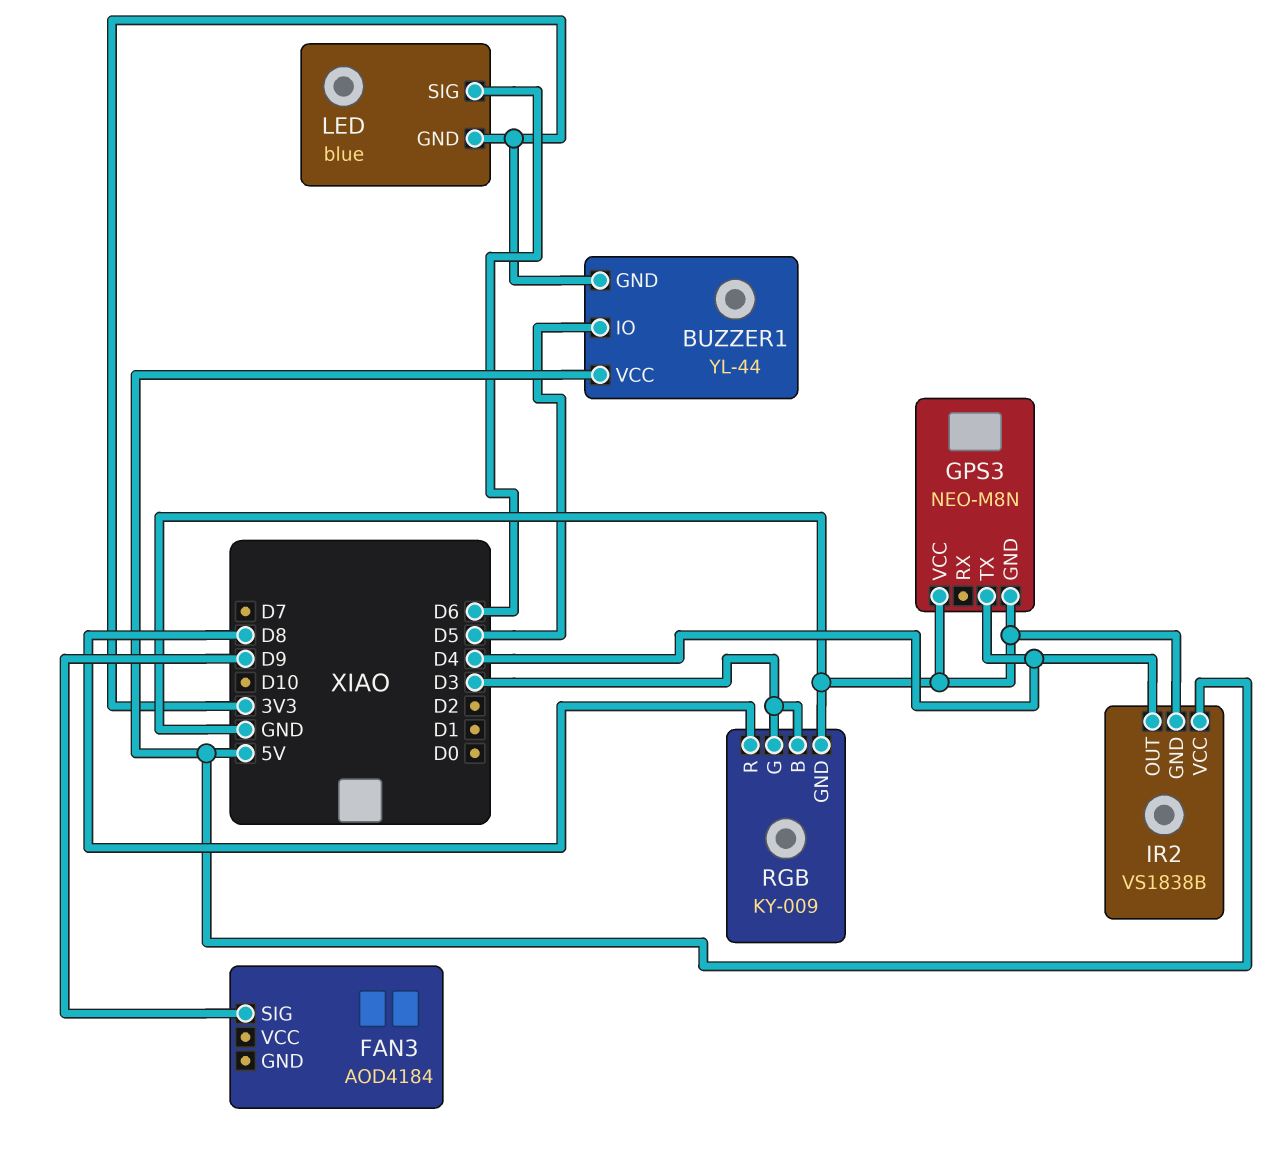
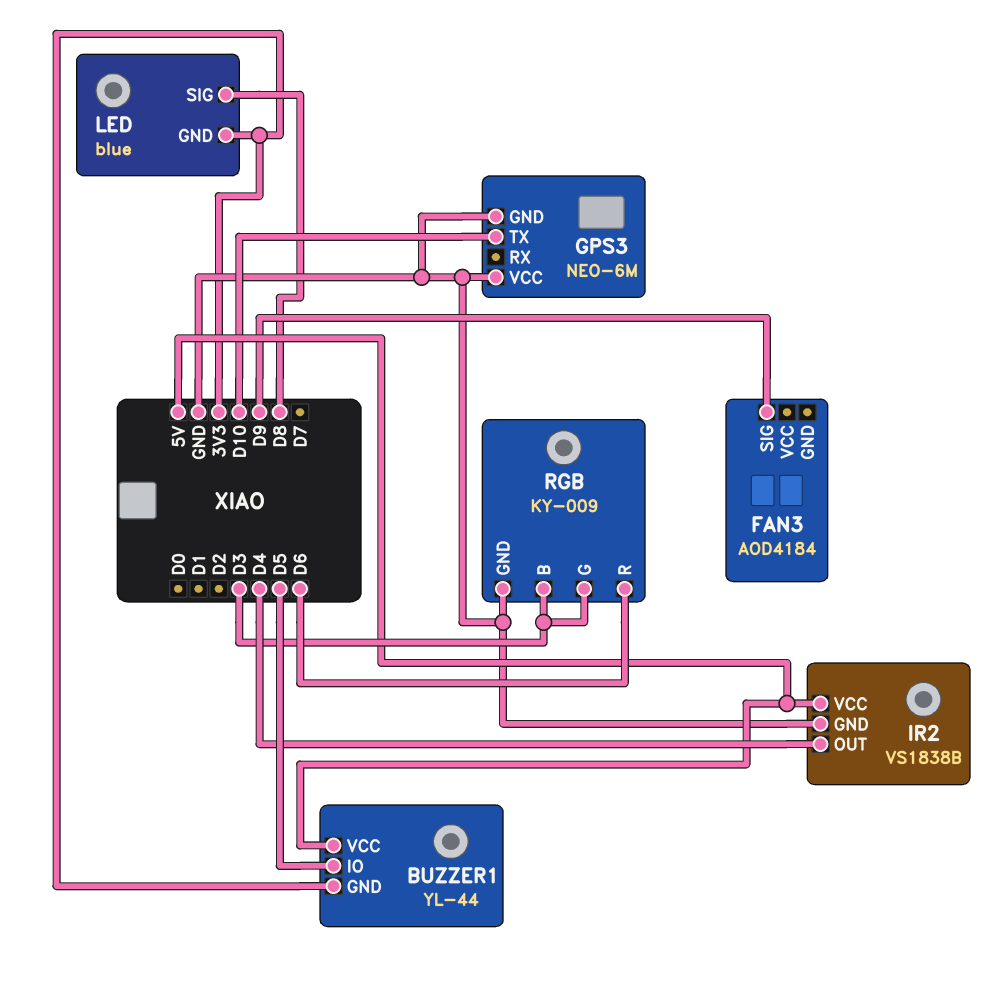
GPS3: NEO-M8N -> NEO-6M
GPS3 pin TX: D4 -> D10
LED pin SIG: D6 -> D8
RGB pin R: D8 -> D6

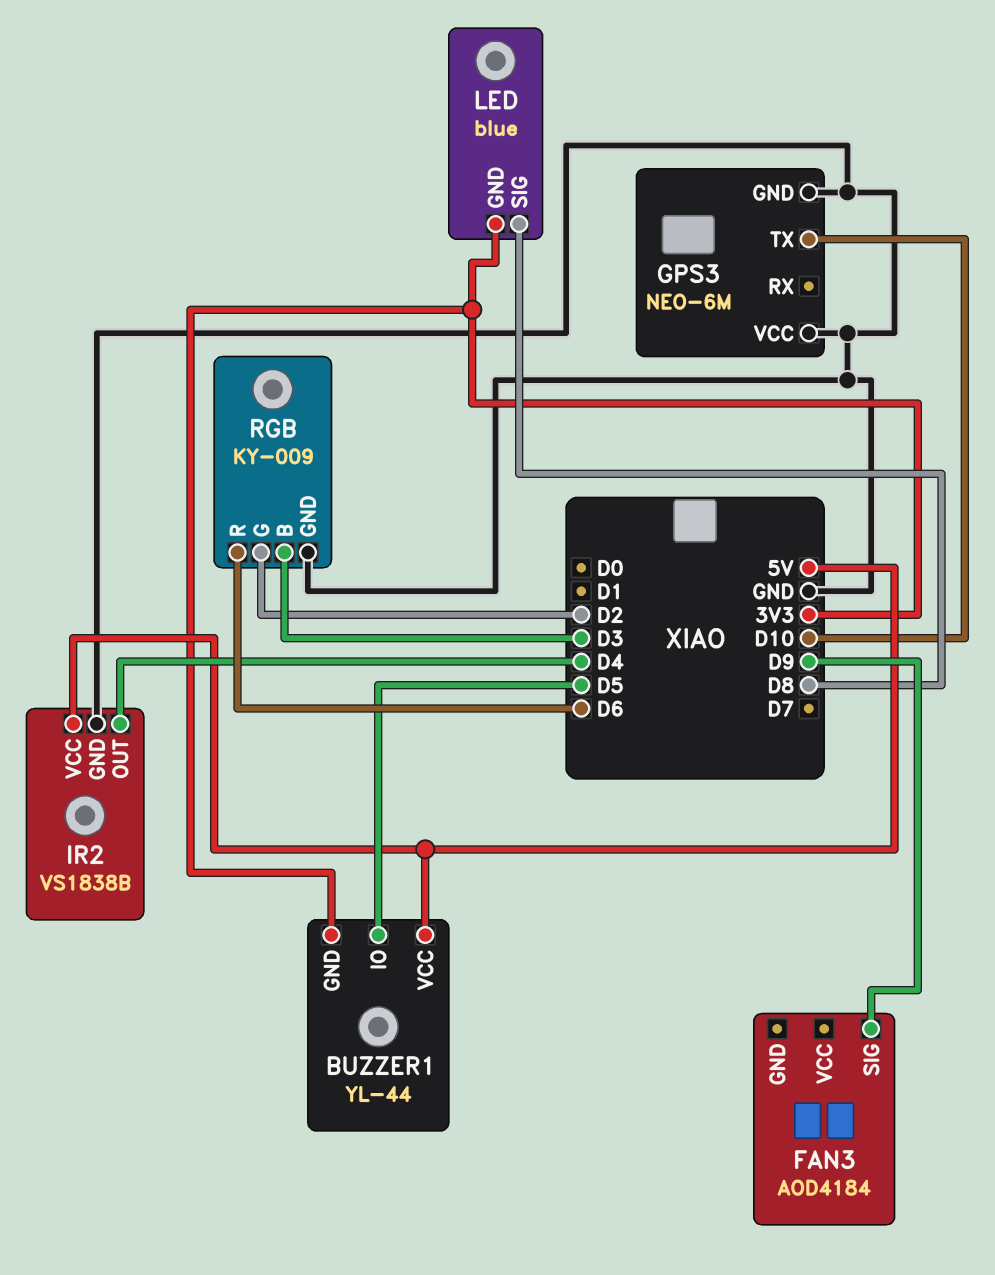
RGB pin G: D3 -> D2

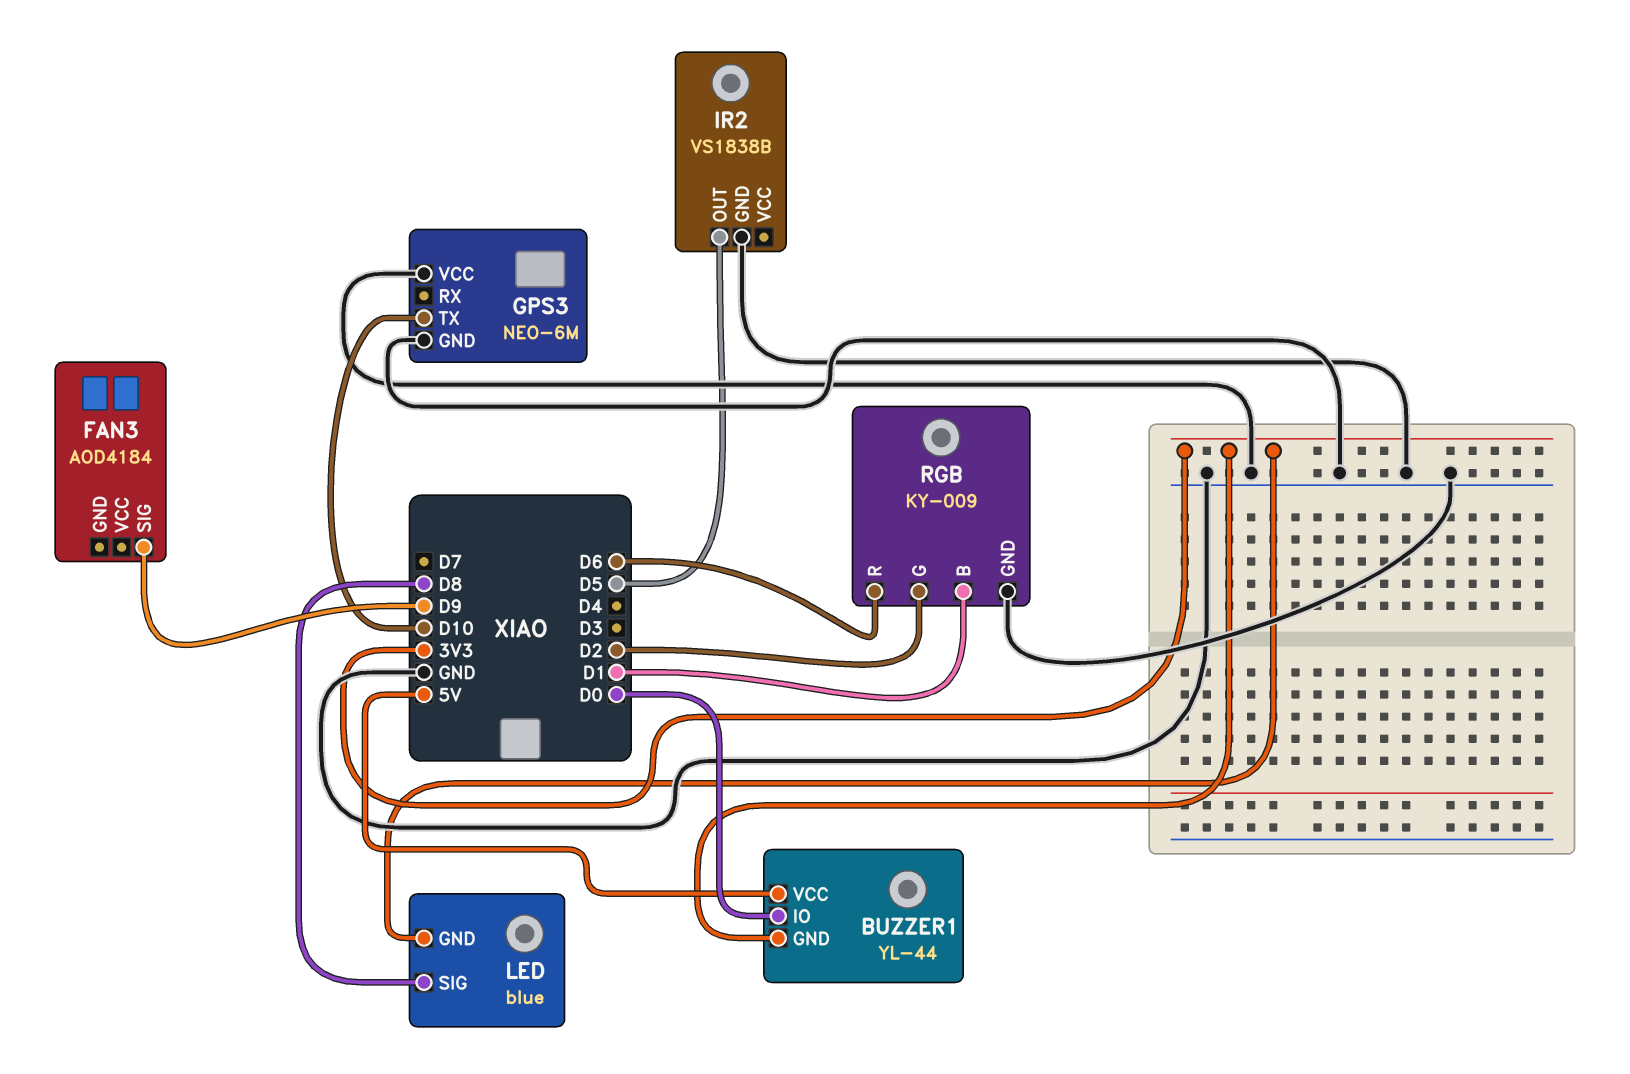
BUZZER1 pin IO: D5 -> D0
IR2 pin OUT: D4 -> D5
IR2 pin VCC: 5V -> none
RGB pin B: D3 -> D1

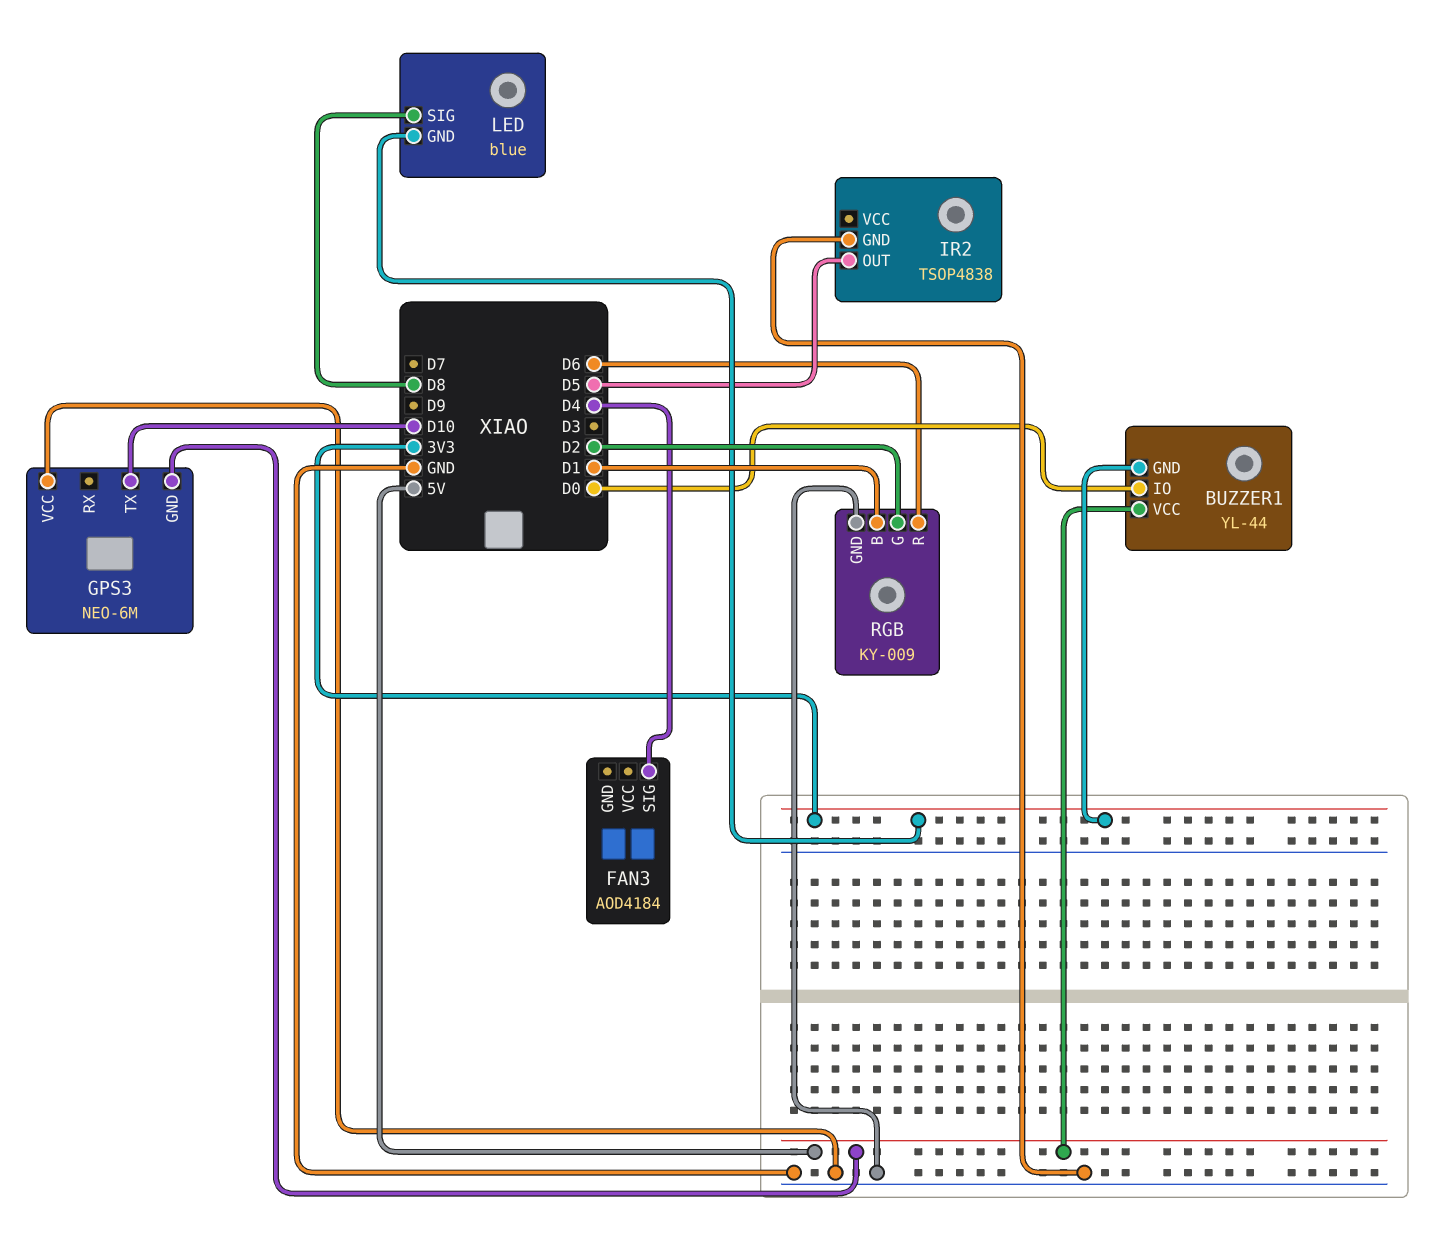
FAN3 pin SIG: D9 -> D4
GPS3 pin GND: GND -> 5V
IR2: VS1838B -> TSOP4838

